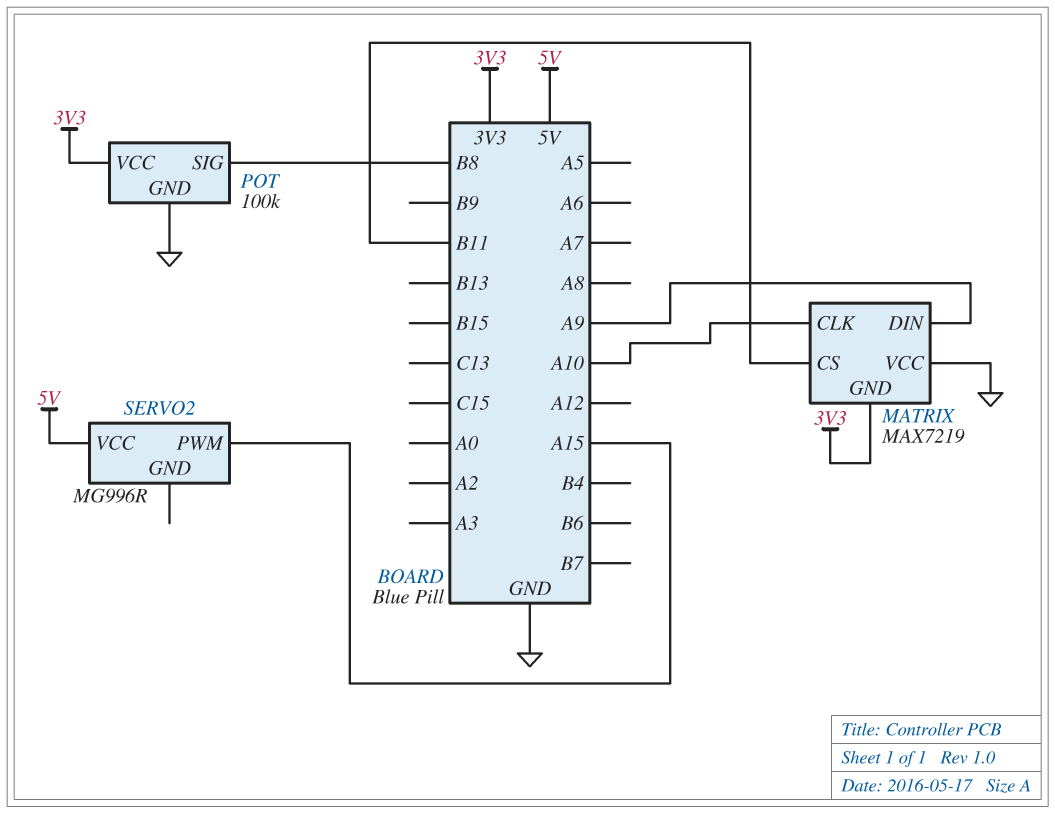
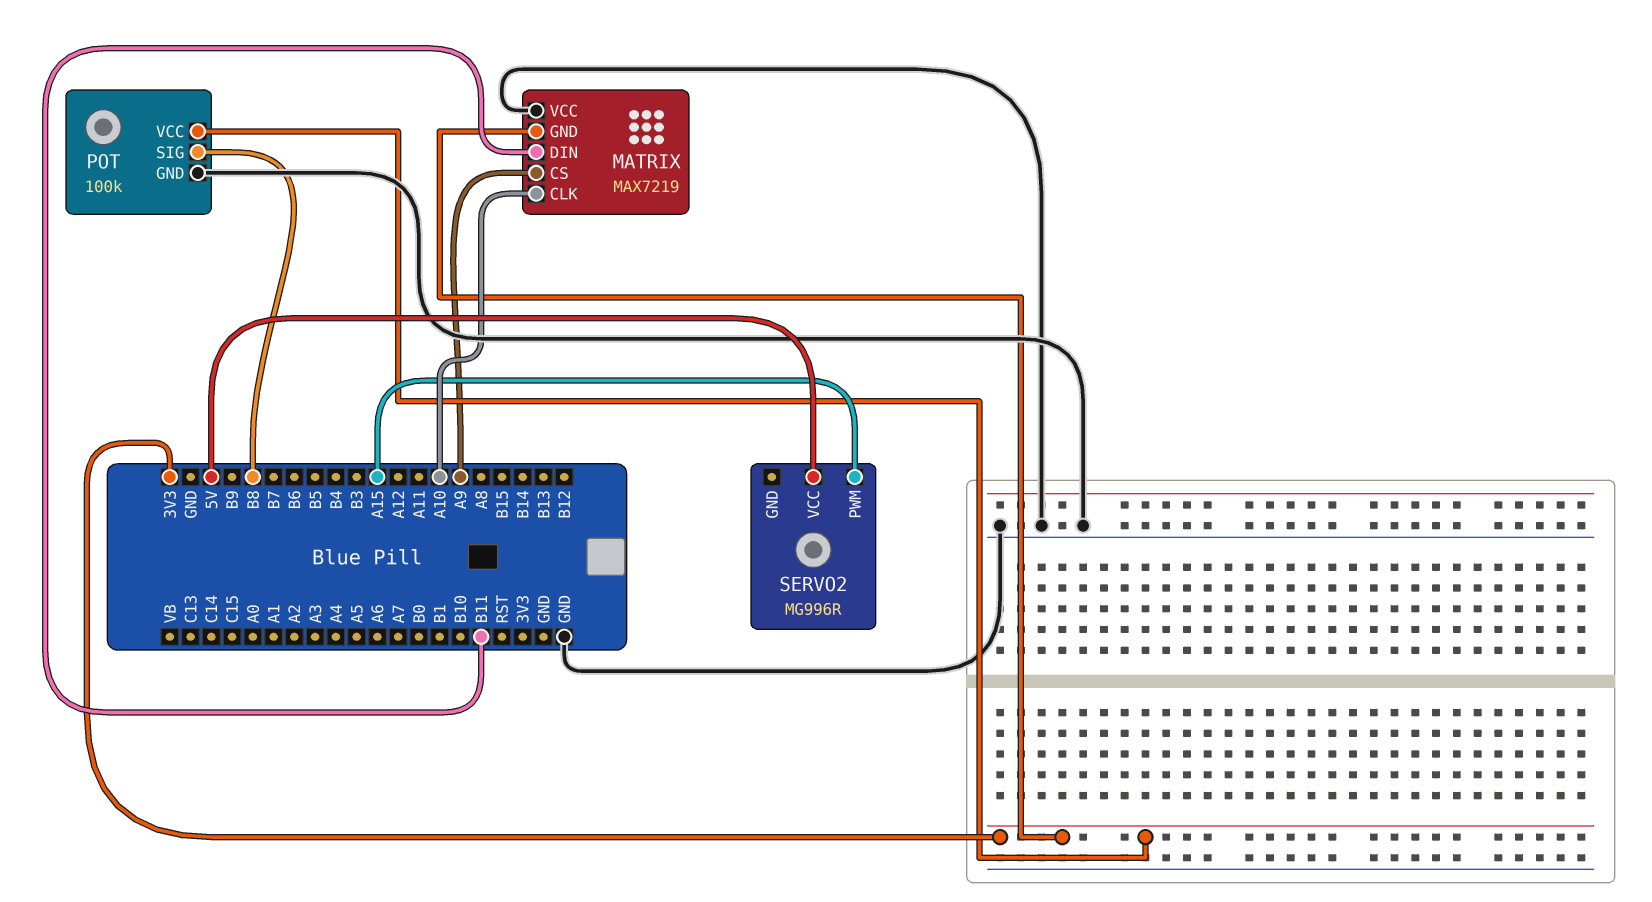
MATRIX pin CS: B11 -> A9
MATRIX pin DIN: A9 -> B11

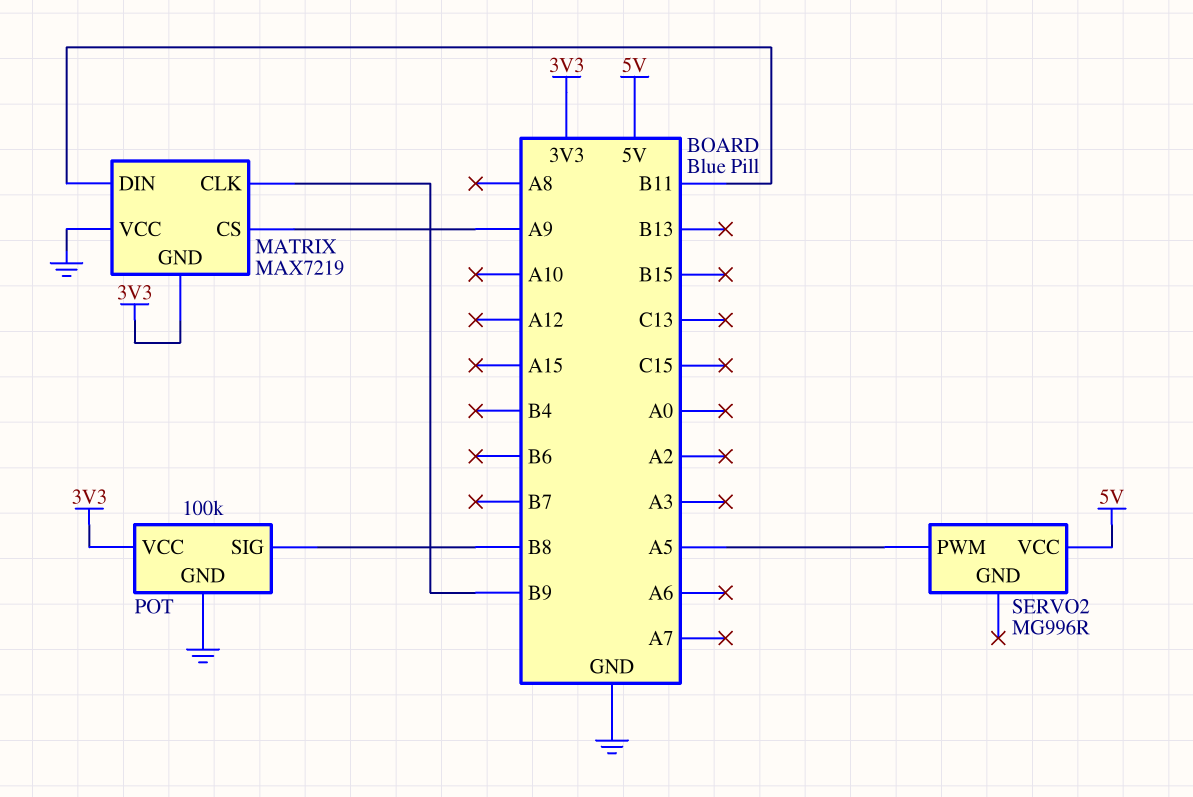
MATRIX pin CLK: A10 -> B9
SERVO2 pin PWM: A15 -> A5

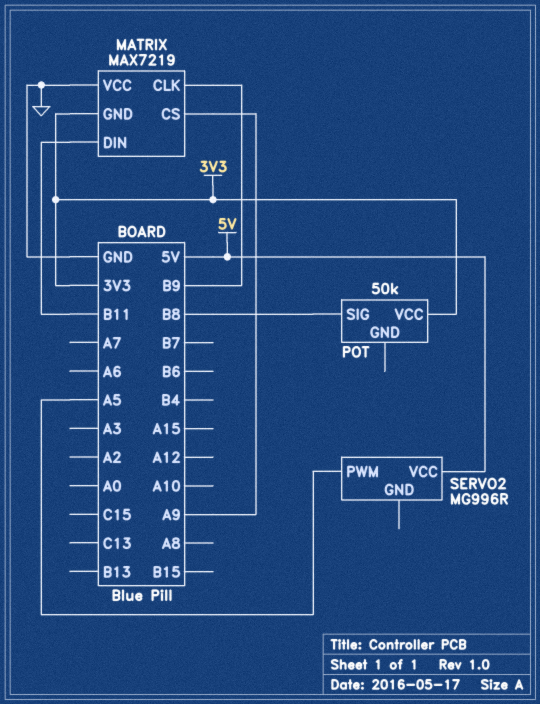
POT: 100k -> 50k
POT pin GND: GND -> none

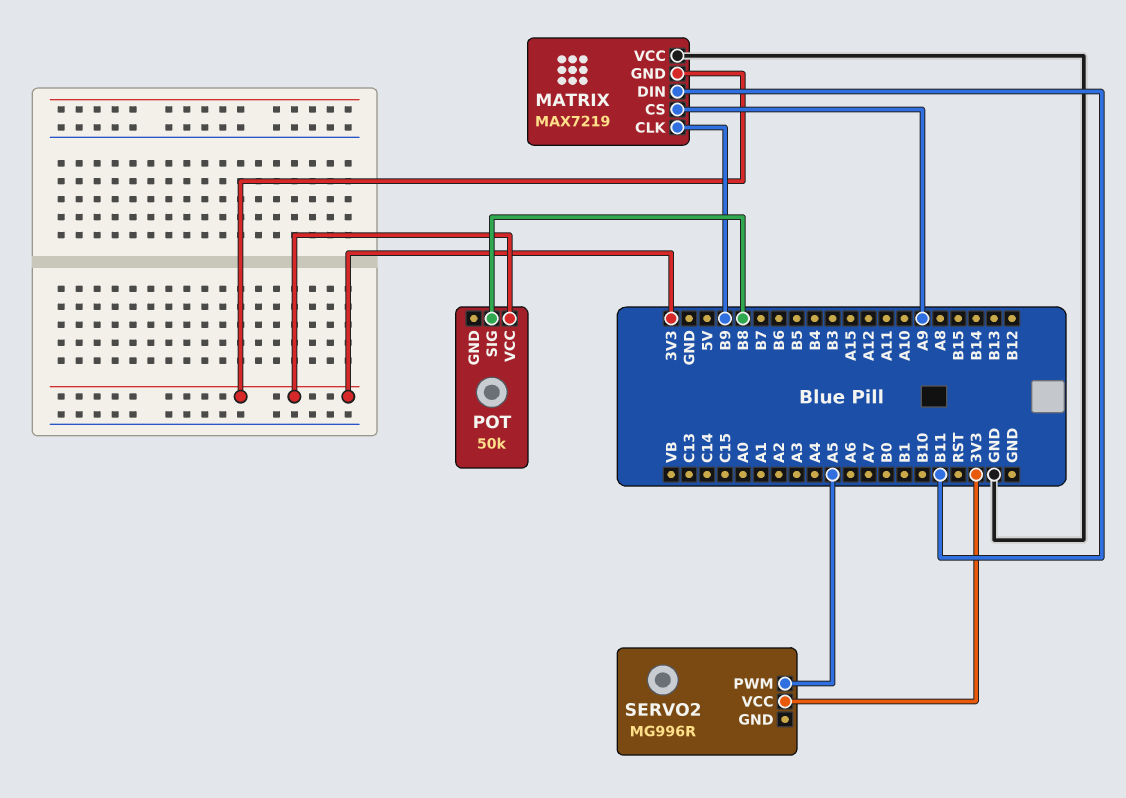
SERVO2 pin VCC: 5V -> 3V3

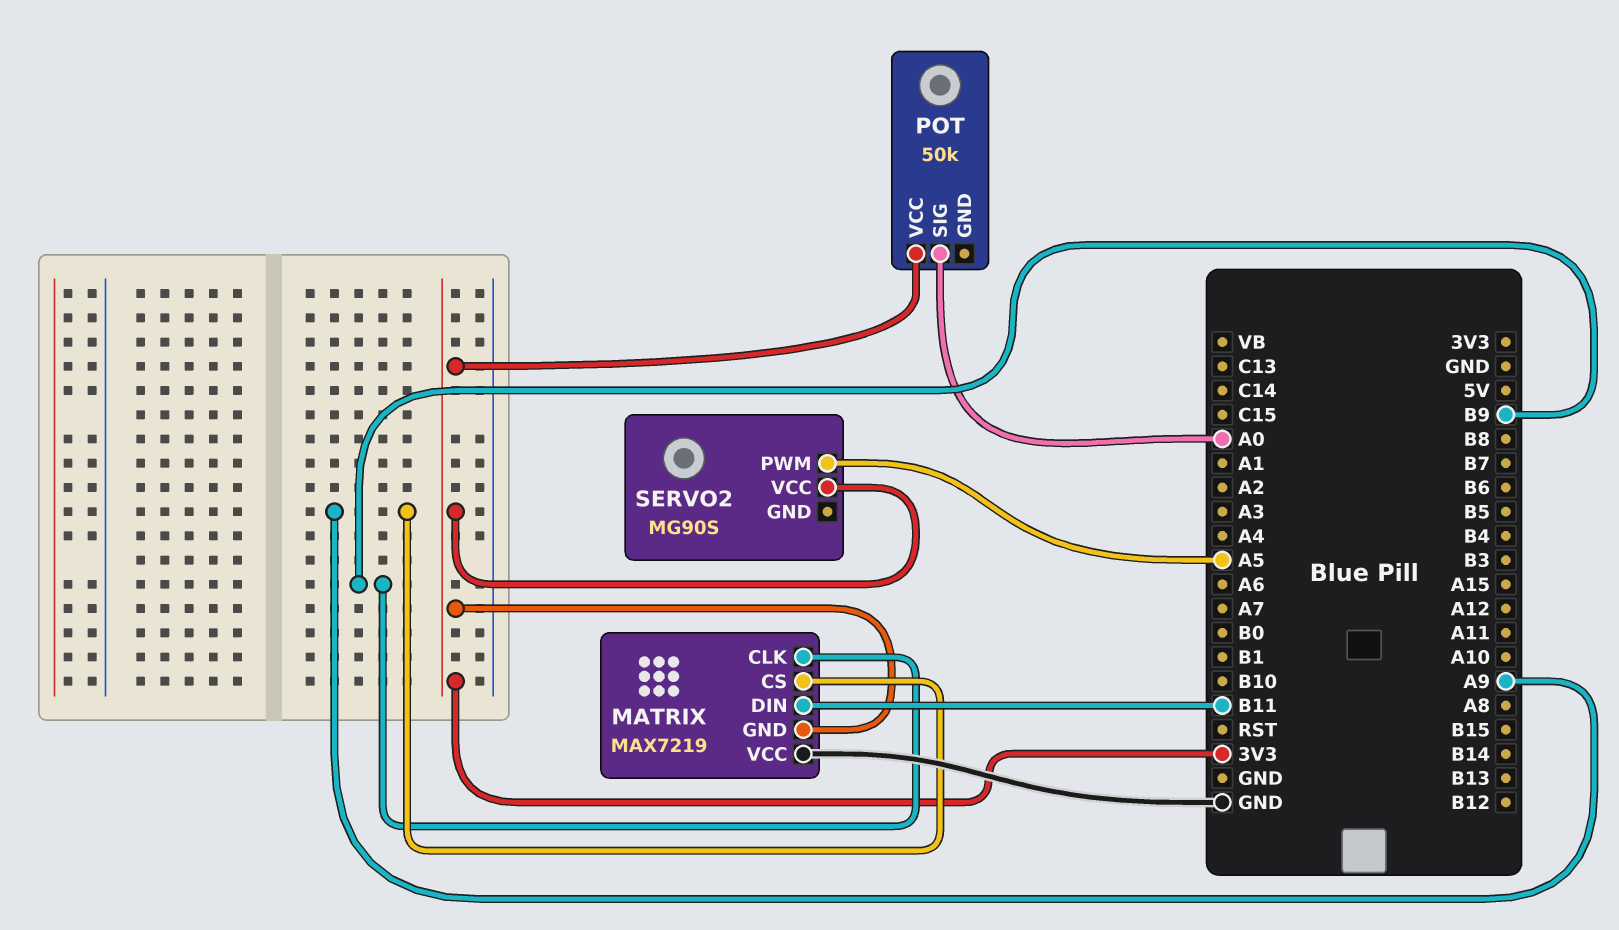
POT pin SIG: B8 -> A0
SERVO2: MG996R -> MG90S

